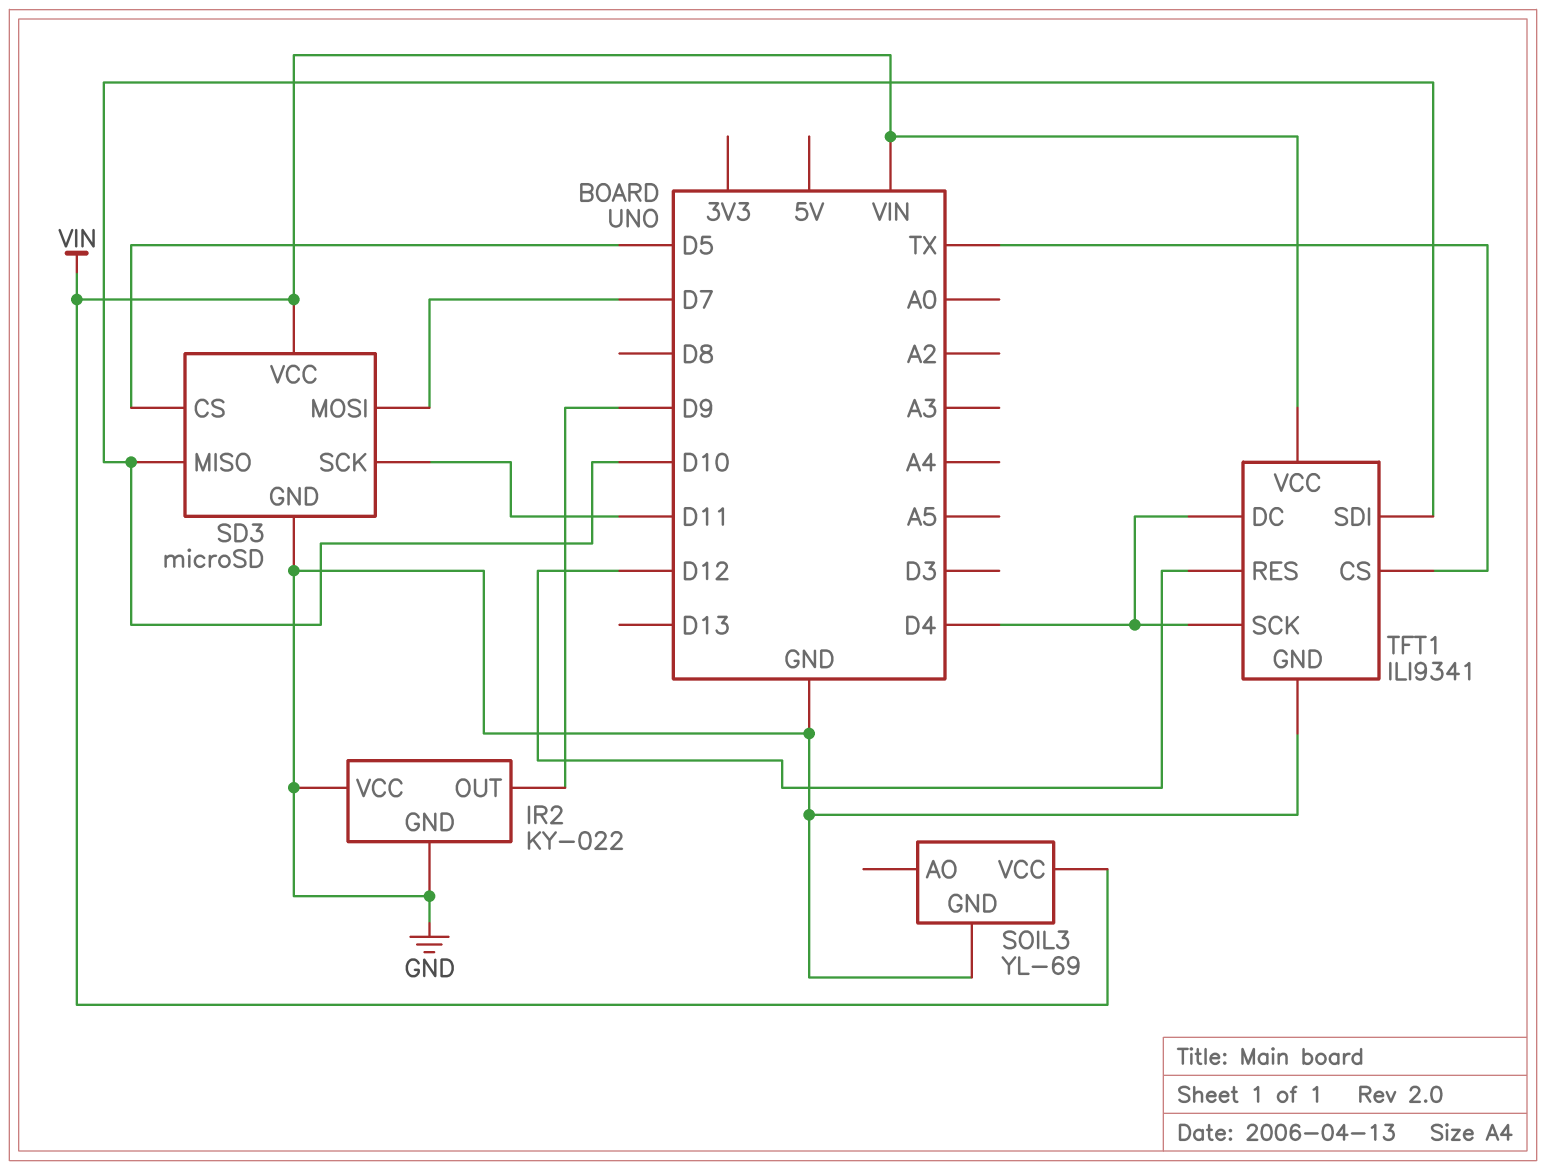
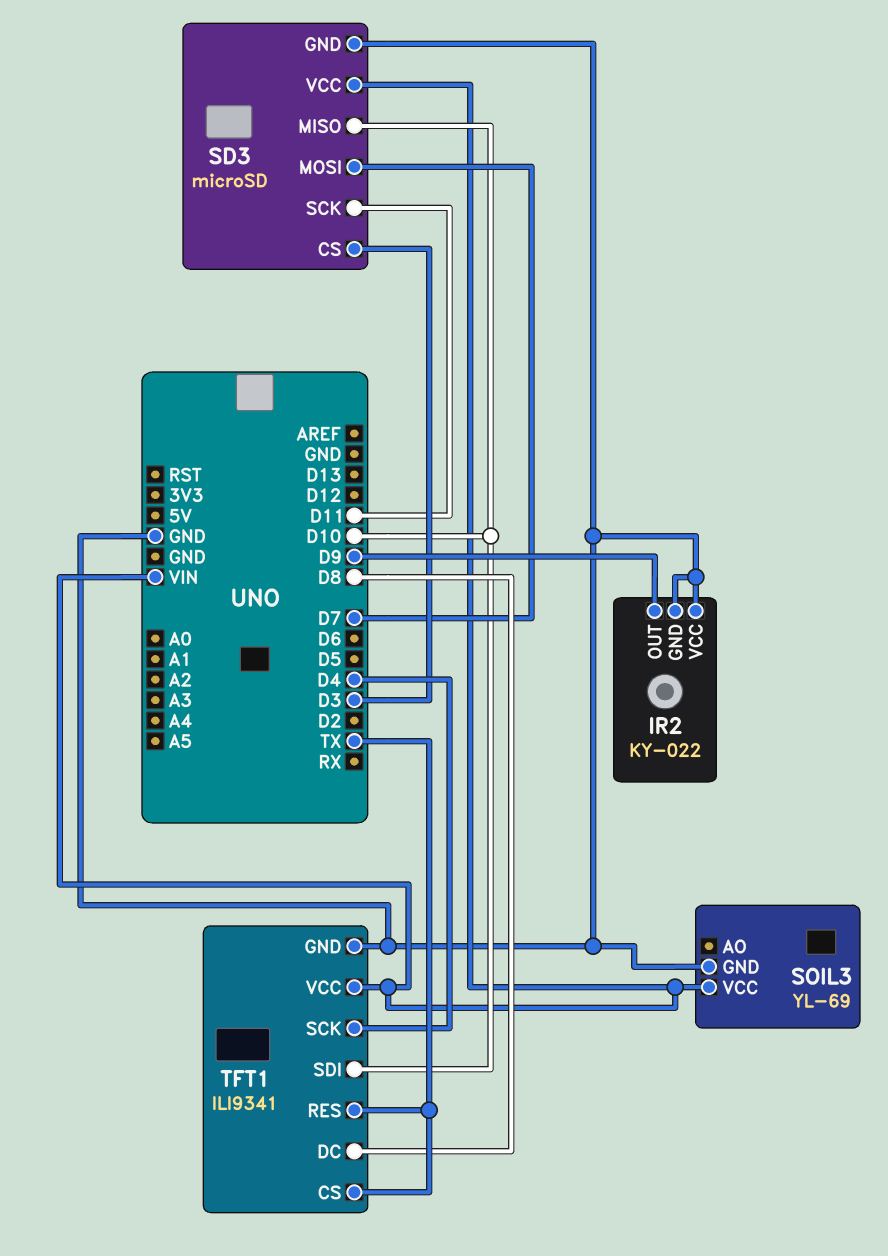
SD3 pin CS: D5 -> D3
TFT1 pin DC: D4 -> D8
TFT1 pin RES: D12 -> TX

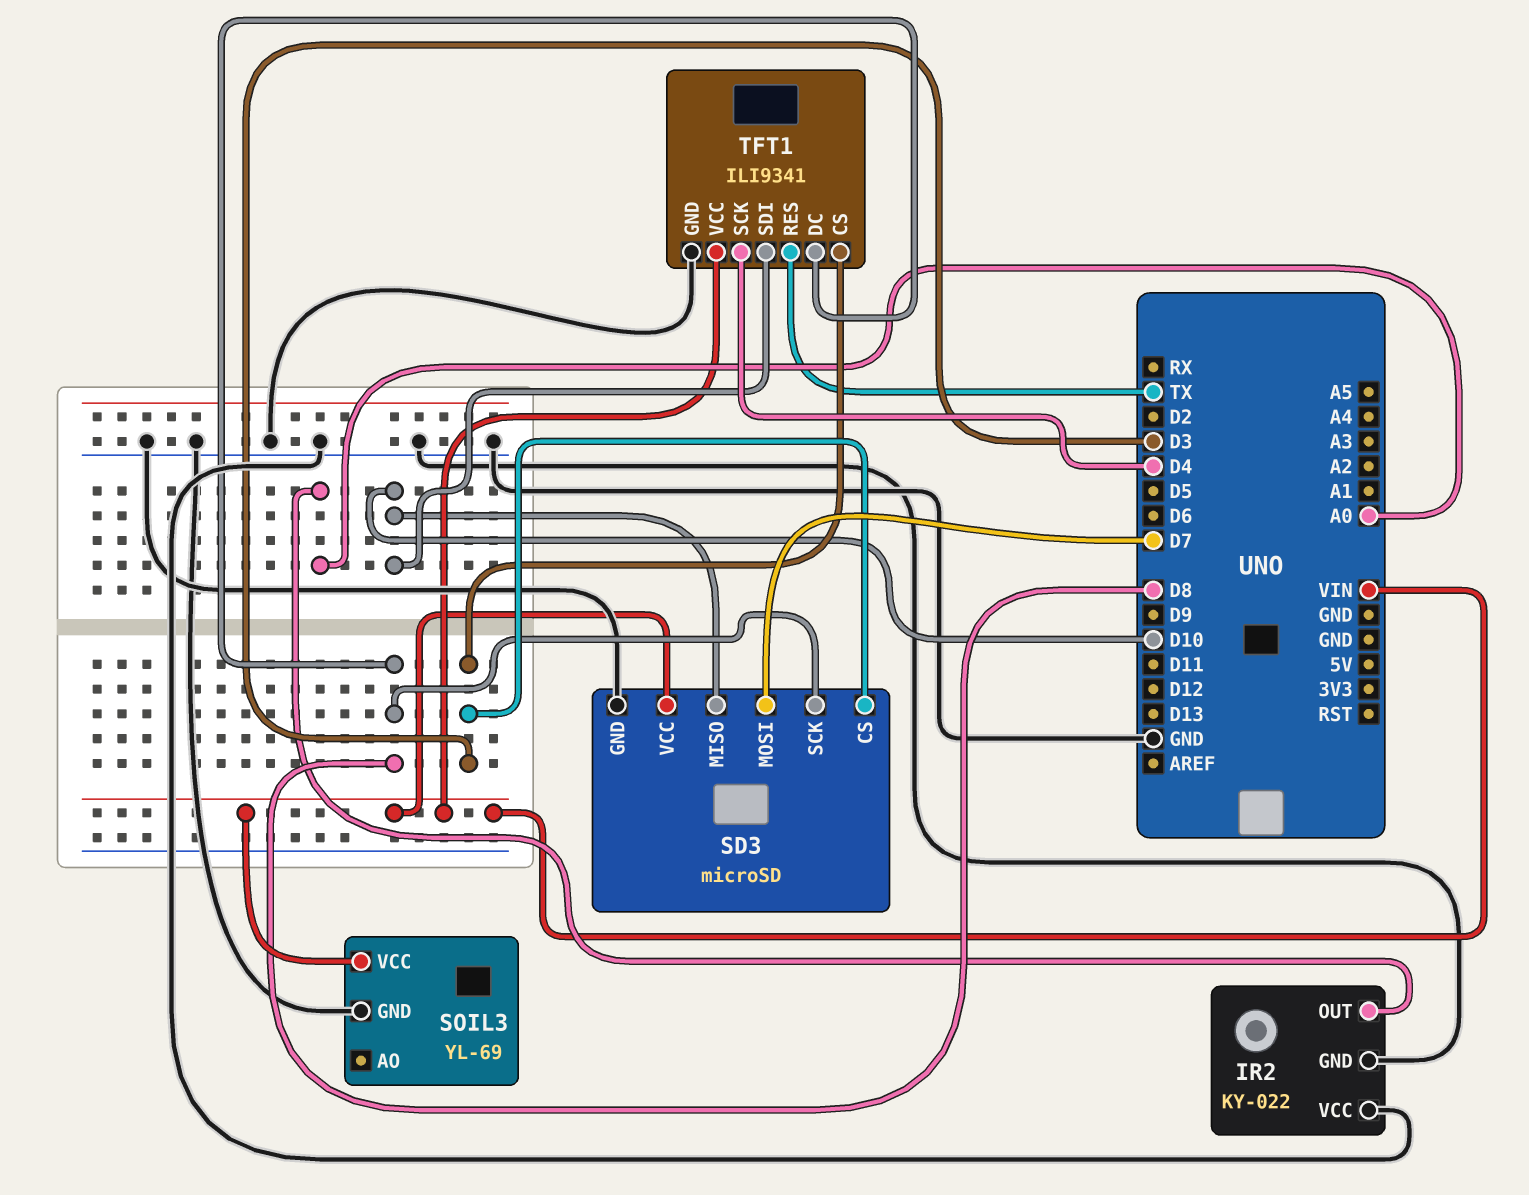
IR2 pin OUT: D9 -> A0
SD3 pin SCK: D11 -> D8
TFT1 pin CS: TX -> D3

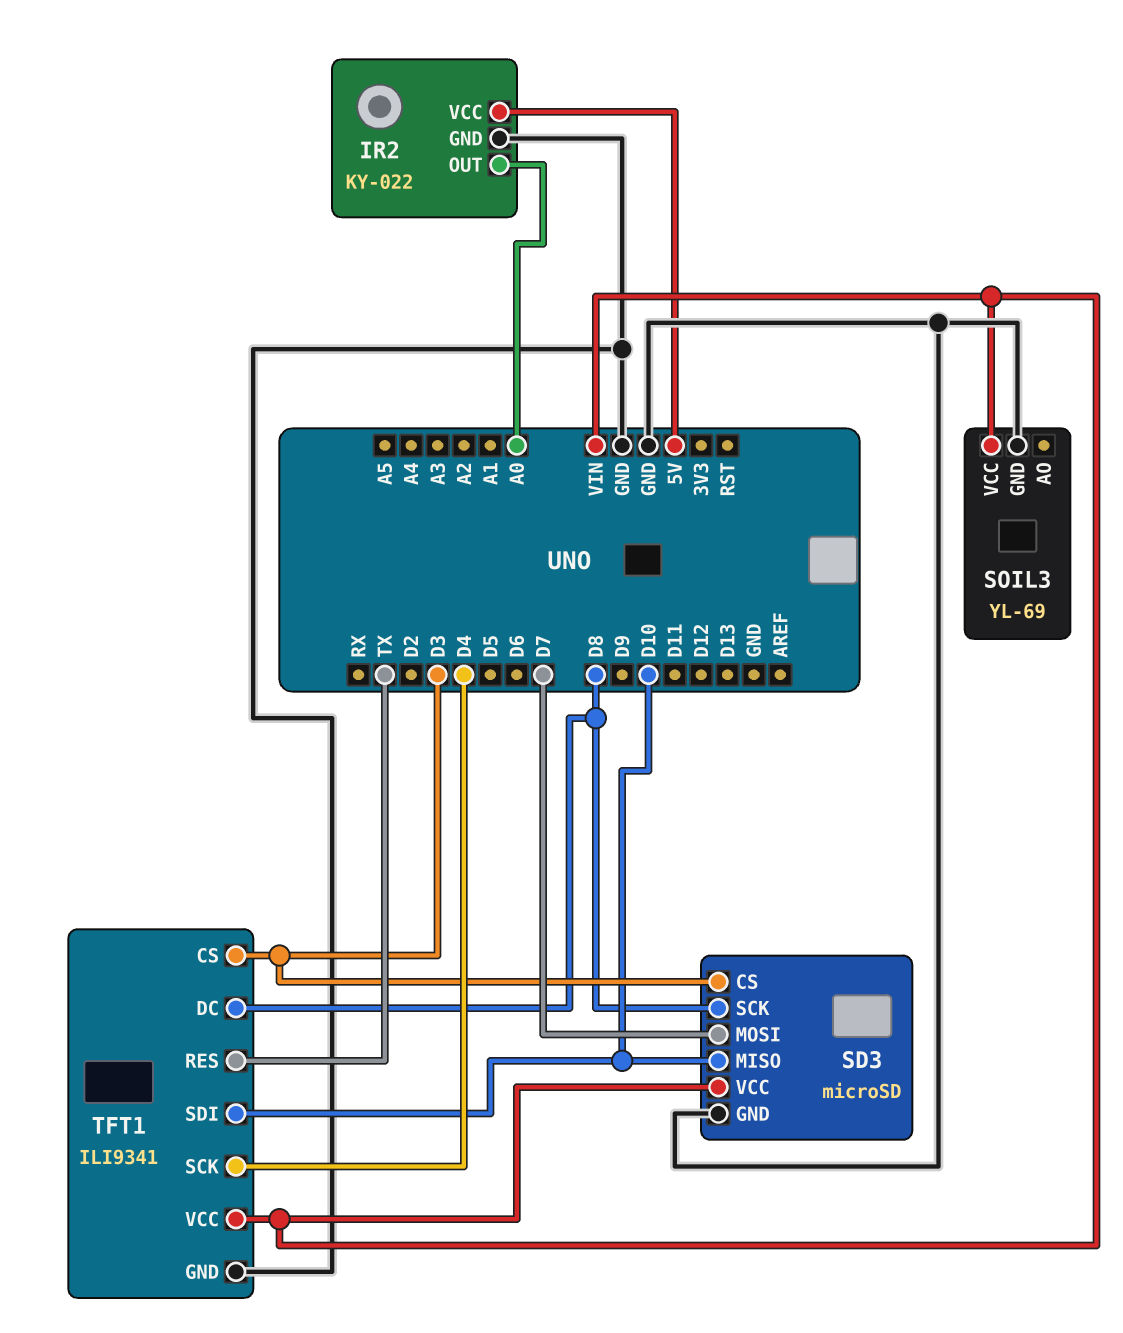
IR2 pin VCC: GND -> 5V

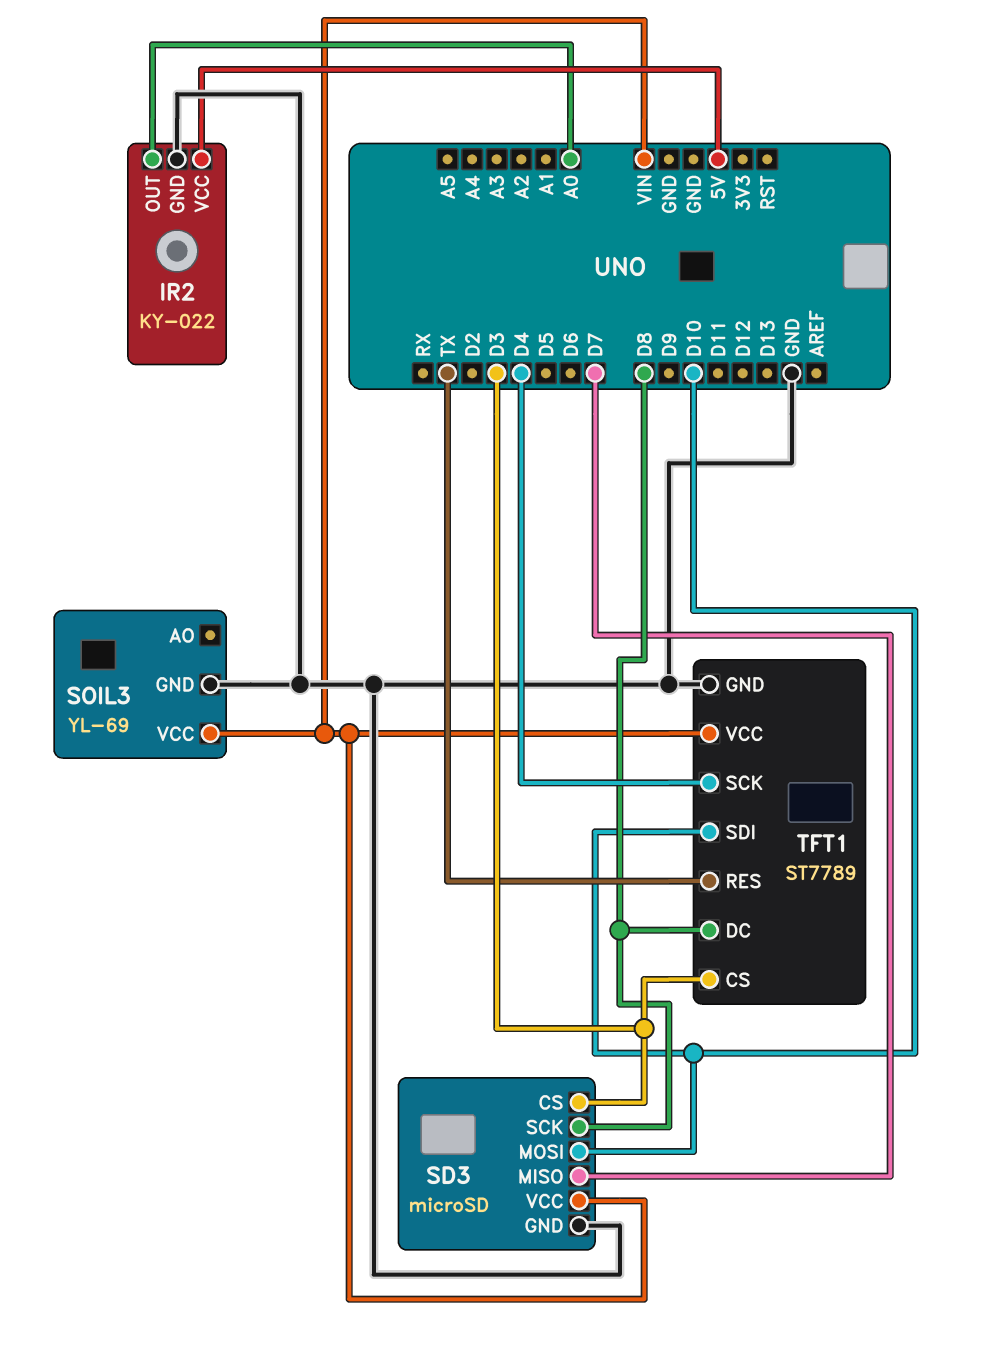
SD3 pin MISO: D10 -> D7
SD3 pin MOSI: D7 -> D10
TFT1: ILI9341 -> ST7789

